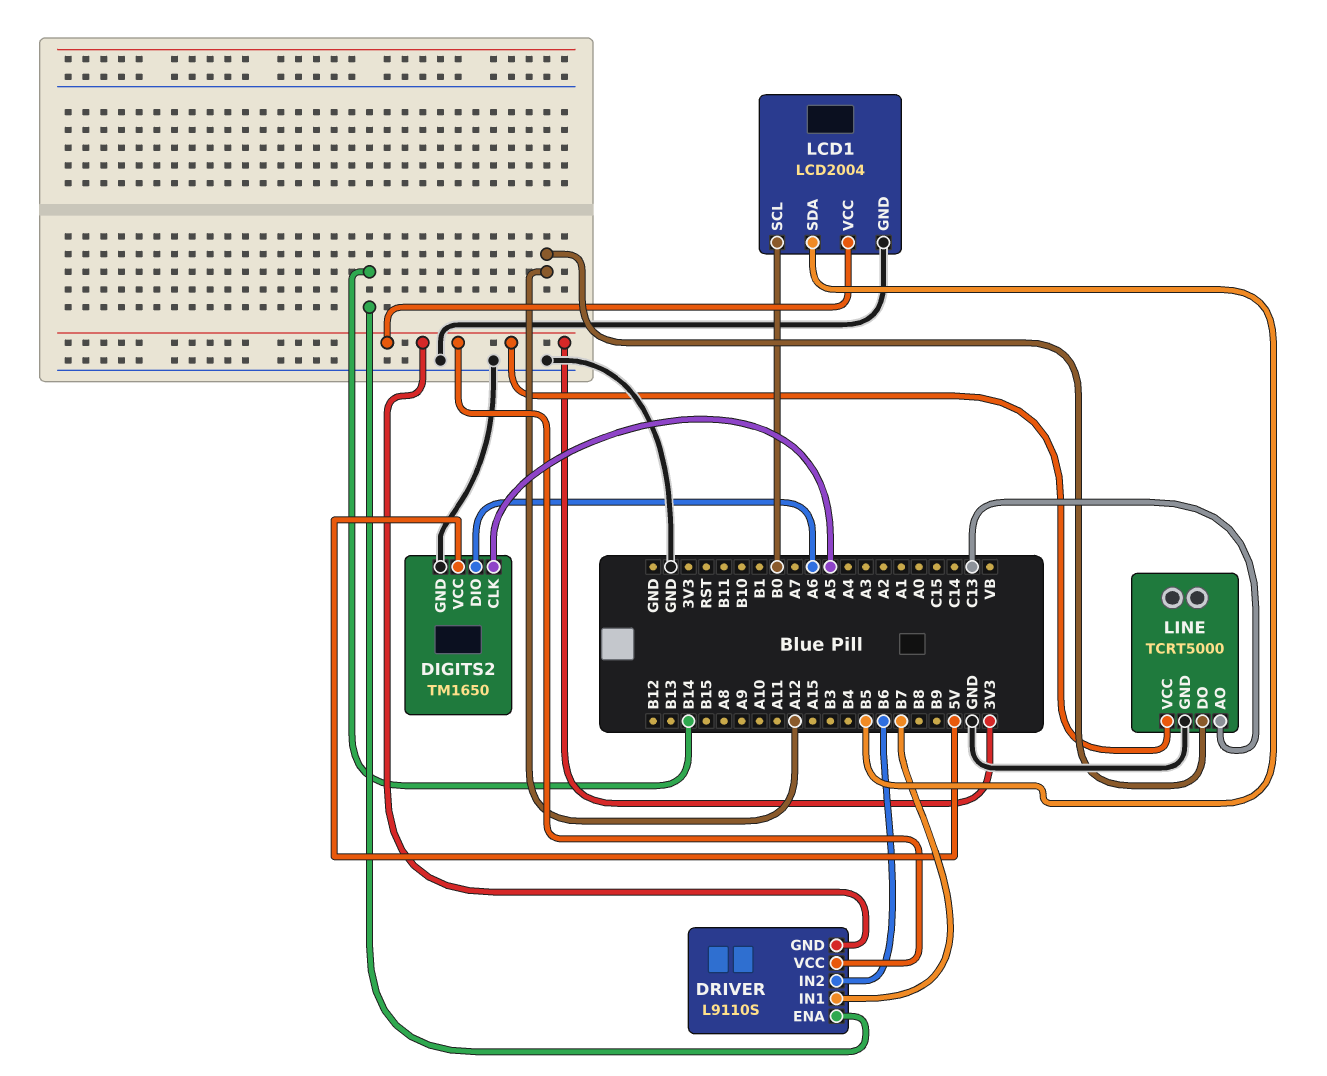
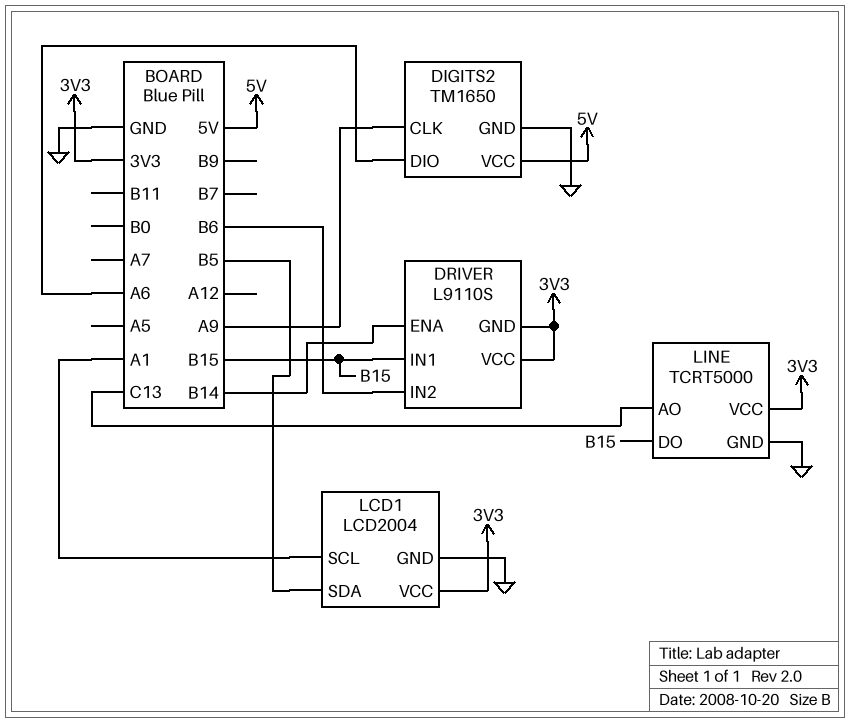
DIGITS2 pin CLK: A5 -> A9
DRIVER pin IN1: B7 -> B15
LCD1 pin SCL: B0 -> A1
LINE pin DO: A12 -> B15

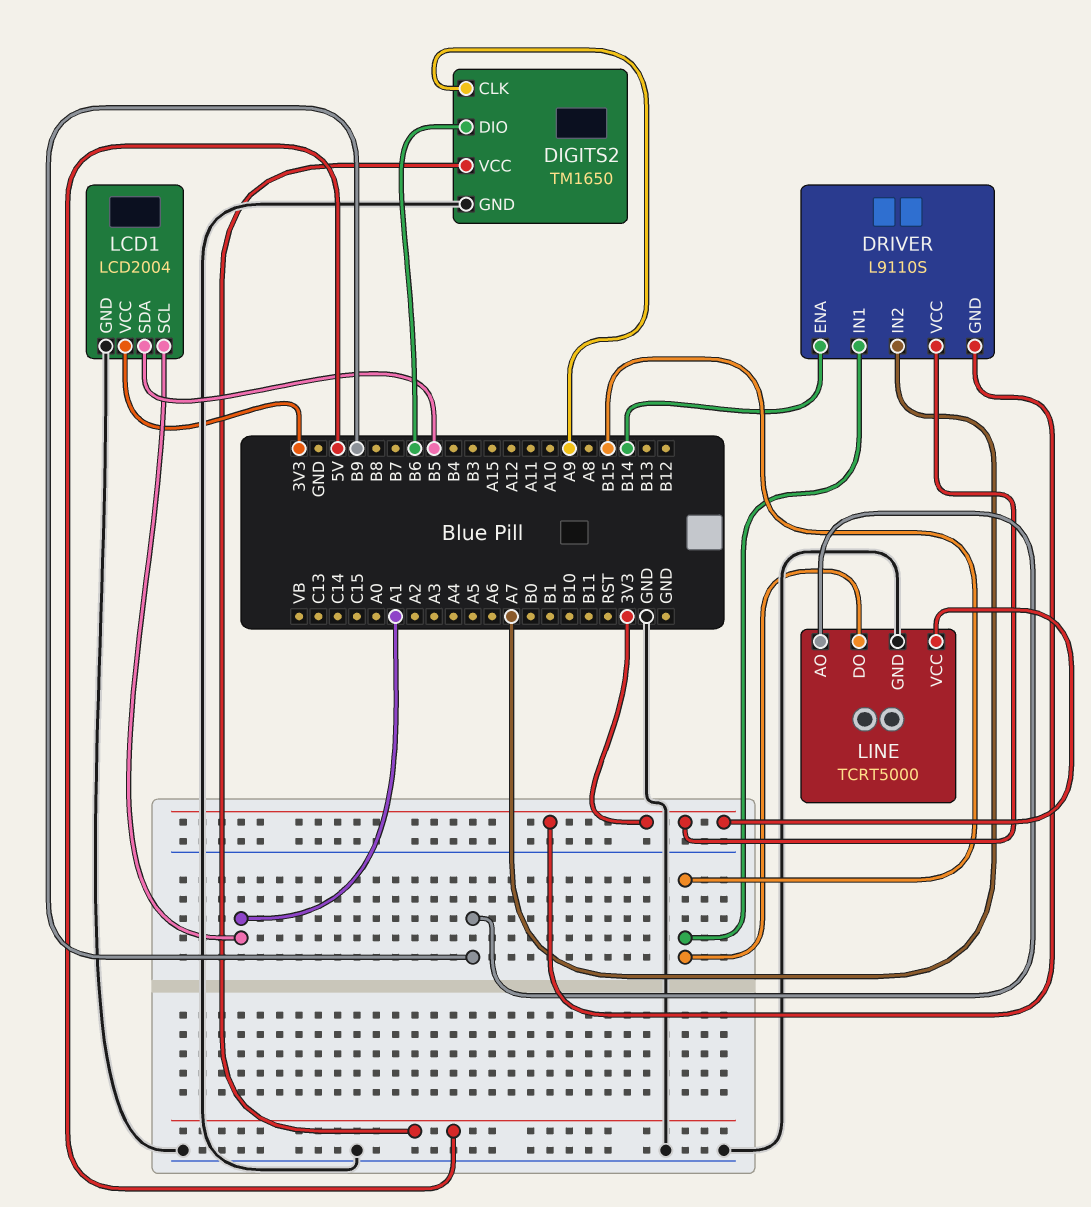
DIGITS2 pin DIO: A6 -> B6
DRIVER pin IN2: B6 -> A7
LINE pin AO: C13 -> B9

